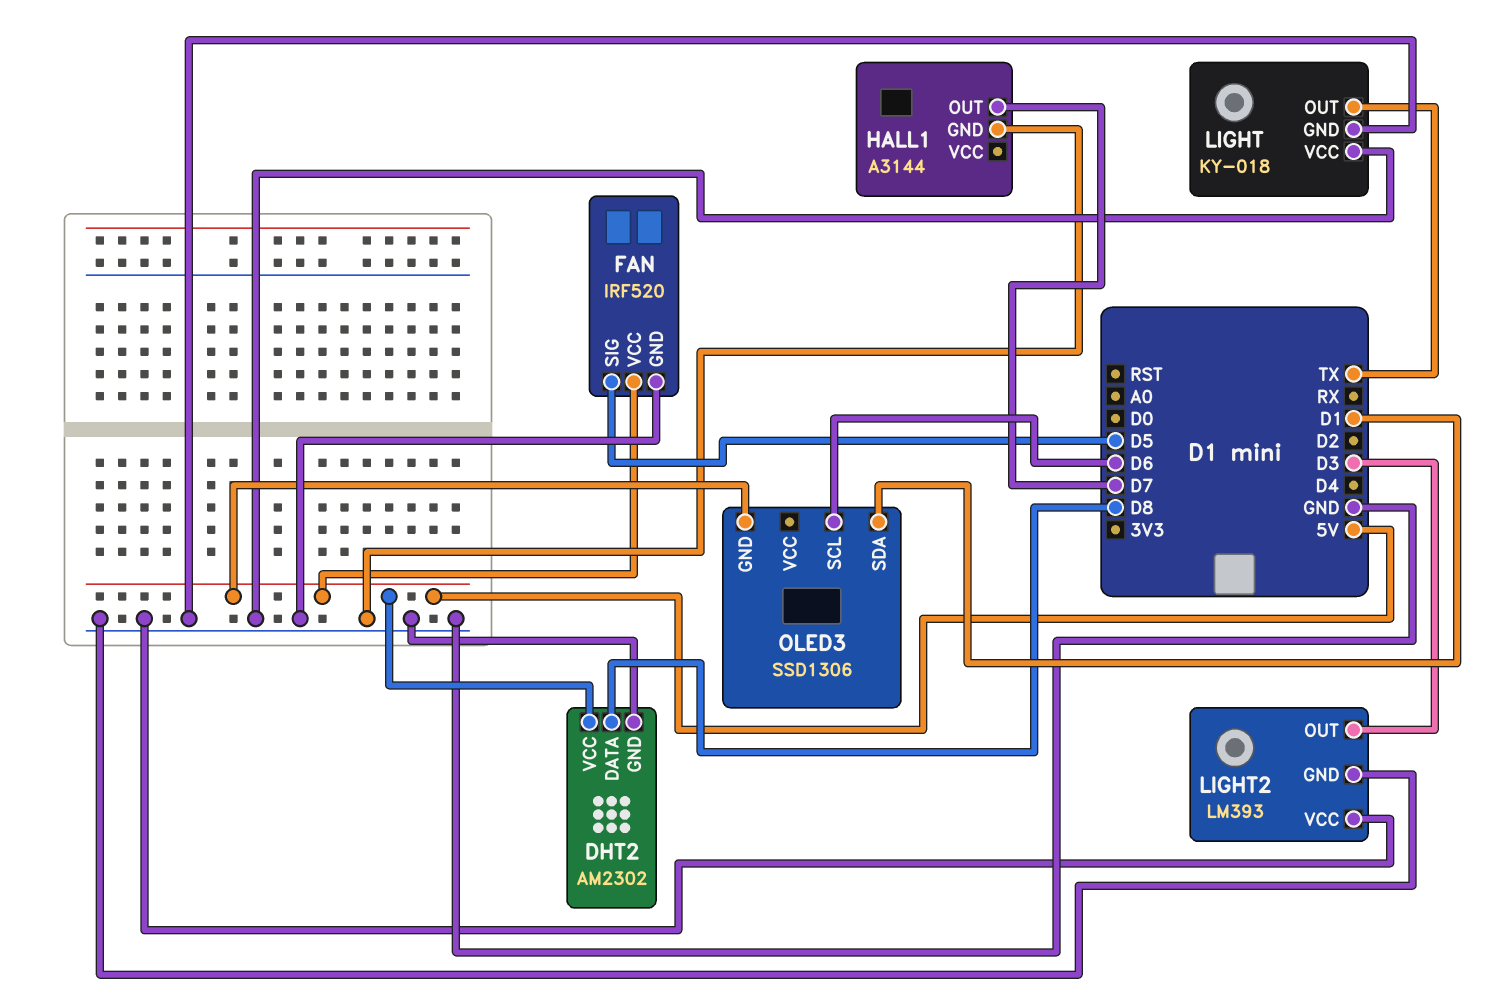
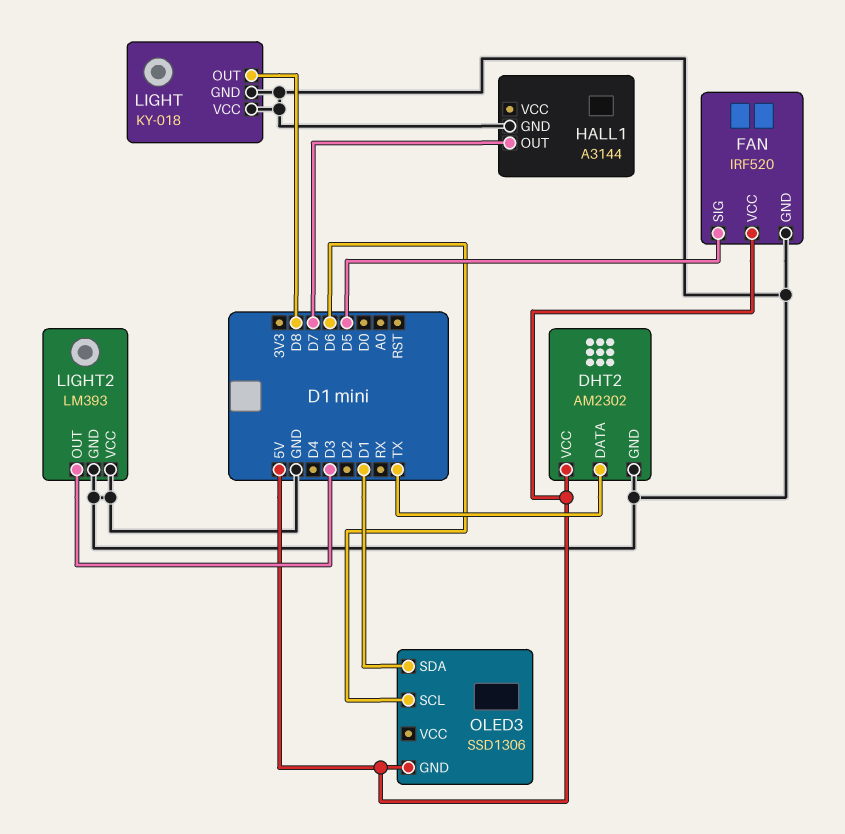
DHT2 pin DATA: D8 -> TX
LIGHT pin OUT: TX -> D8

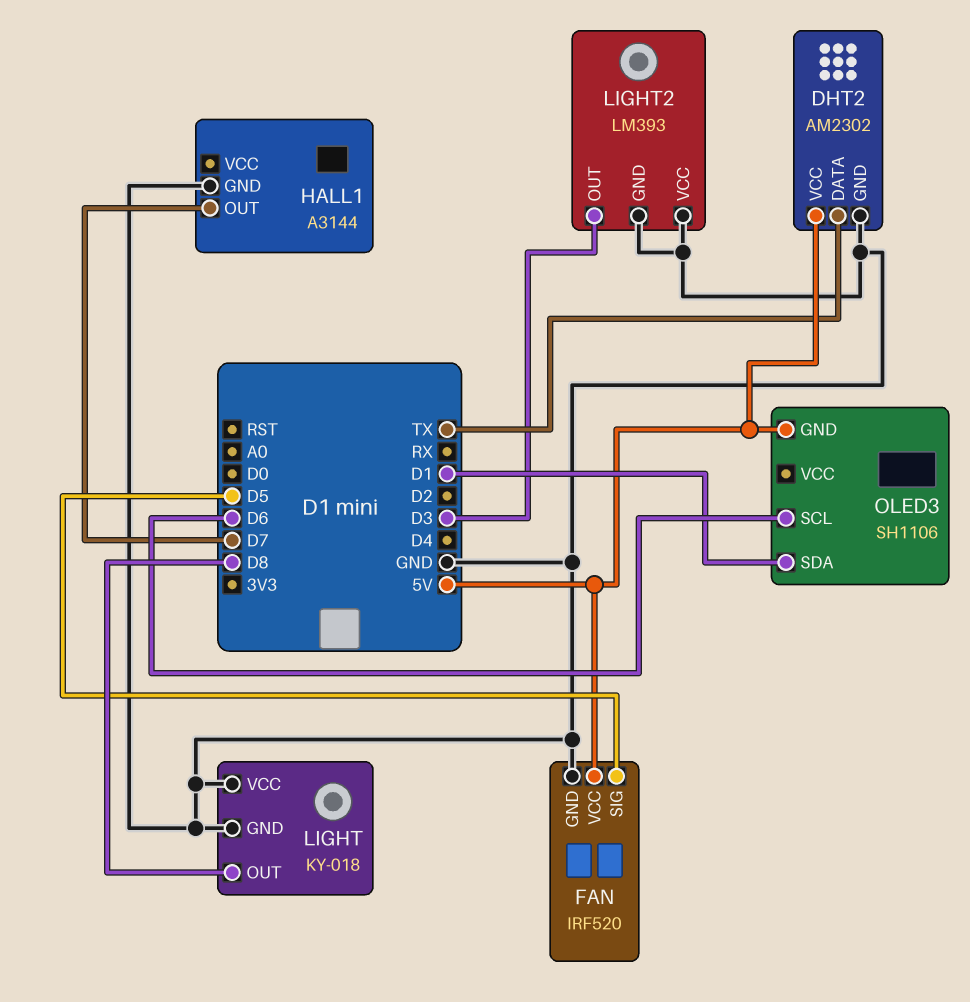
OLED3: SSD1306 -> SH1106

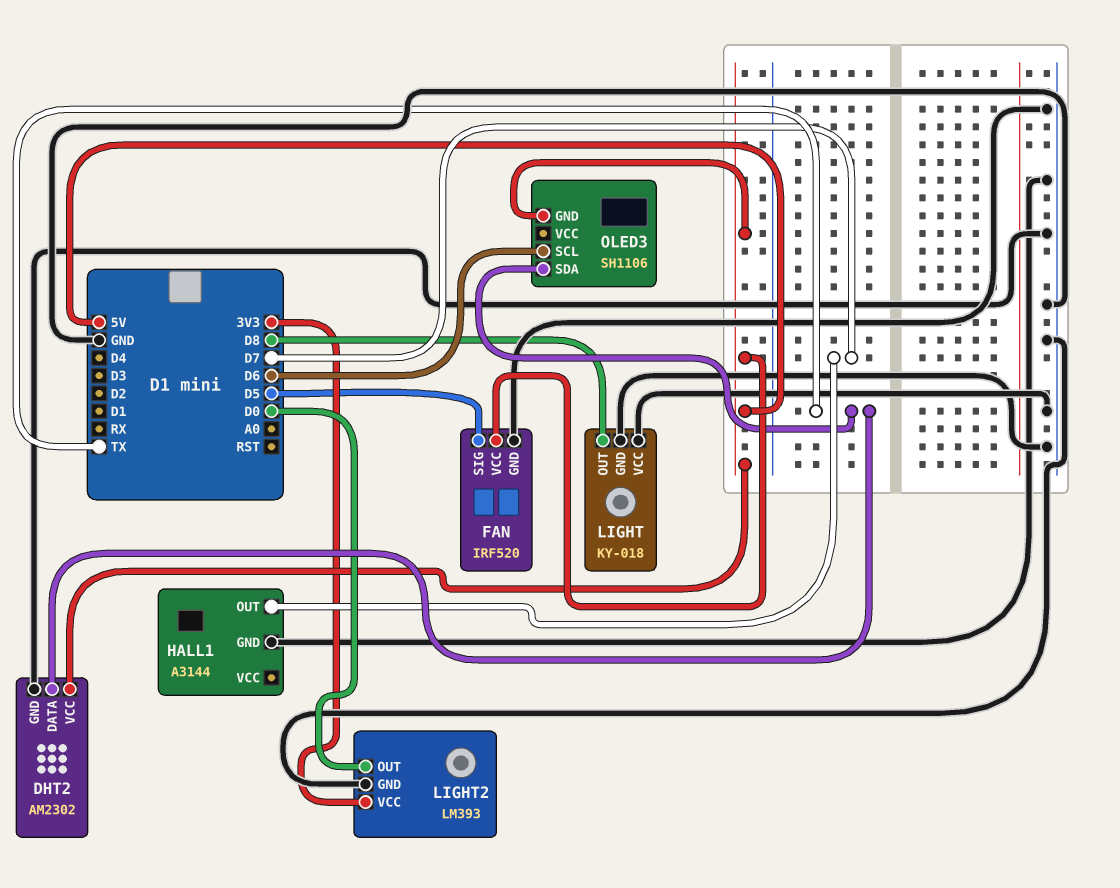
LIGHT2 pin OUT: D3 -> D0
LIGHT2 pin VCC: GND -> 3V3
OLED3 pin SDA: D1 -> TX

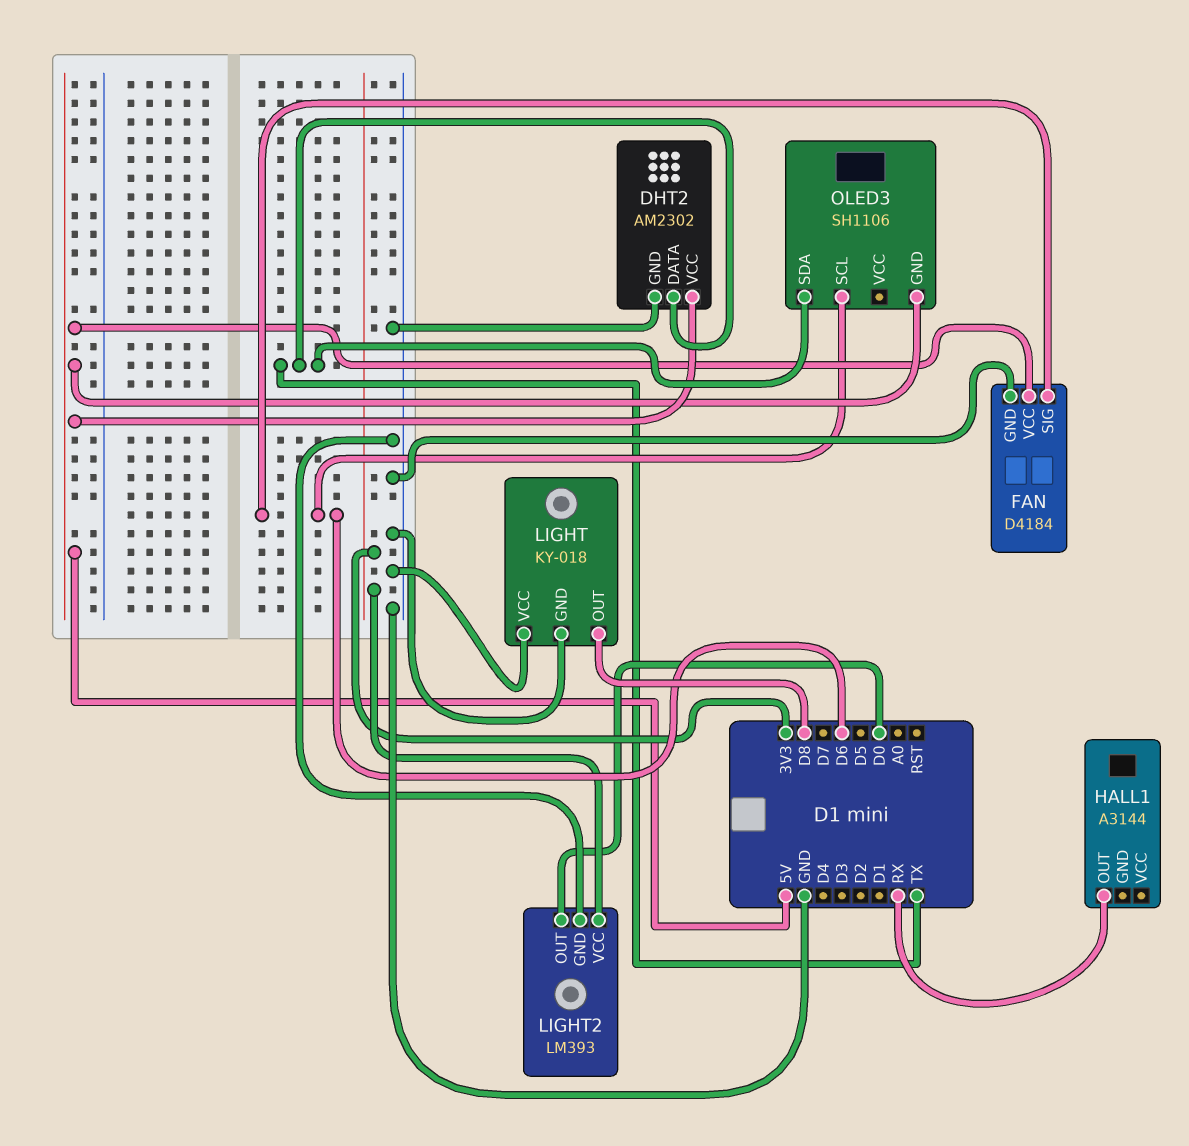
FAN: IRF520 -> D4184
FAN pin SIG: D5 -> D6
HALL1 pin GND: GND -> none
HALL1 pin OUT: D7 -> RX

